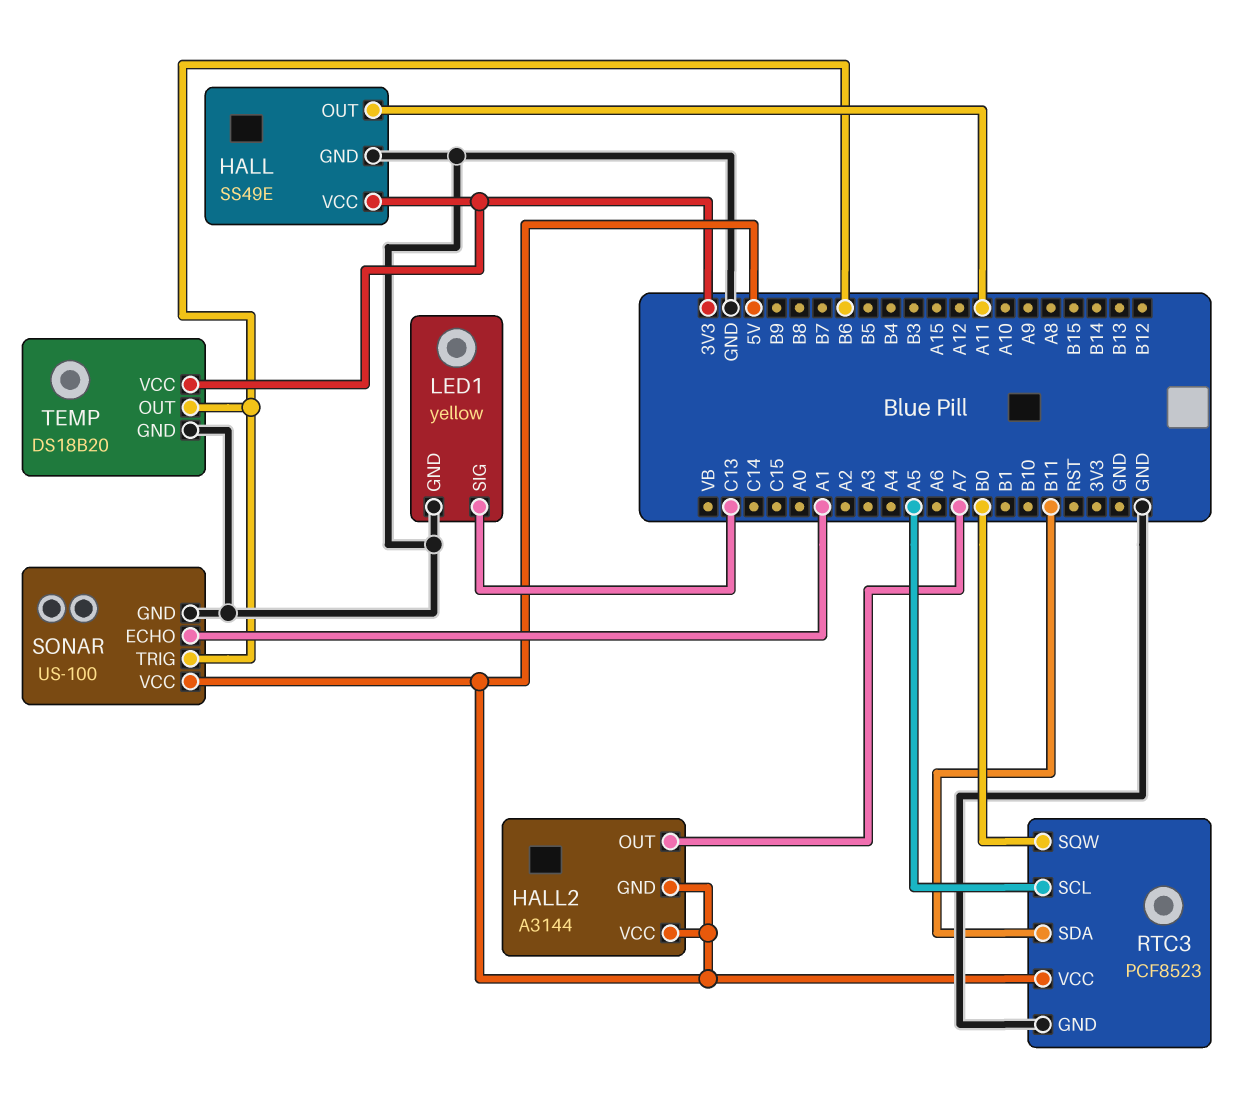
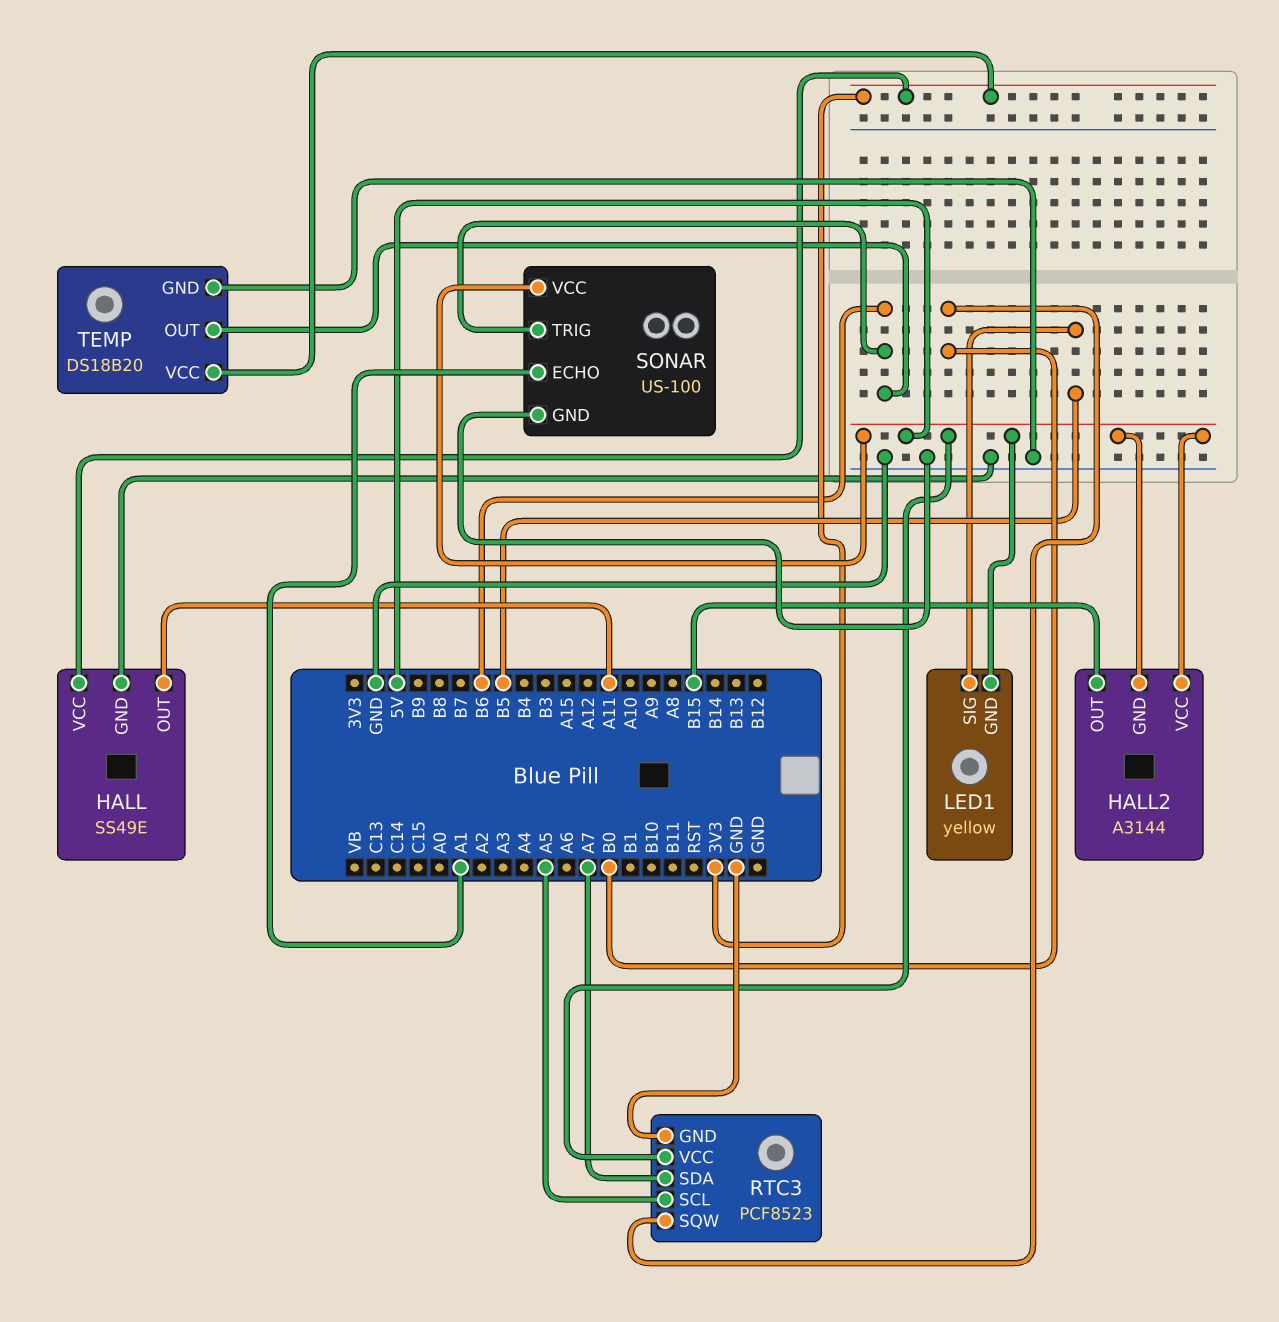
HALL2 pin OUT: A7 -> B15
LED1 pin GND: GND -> 5V
LED1 pin SIG: C13 -> B5
RTC3 pin SDA: B11 -> A7

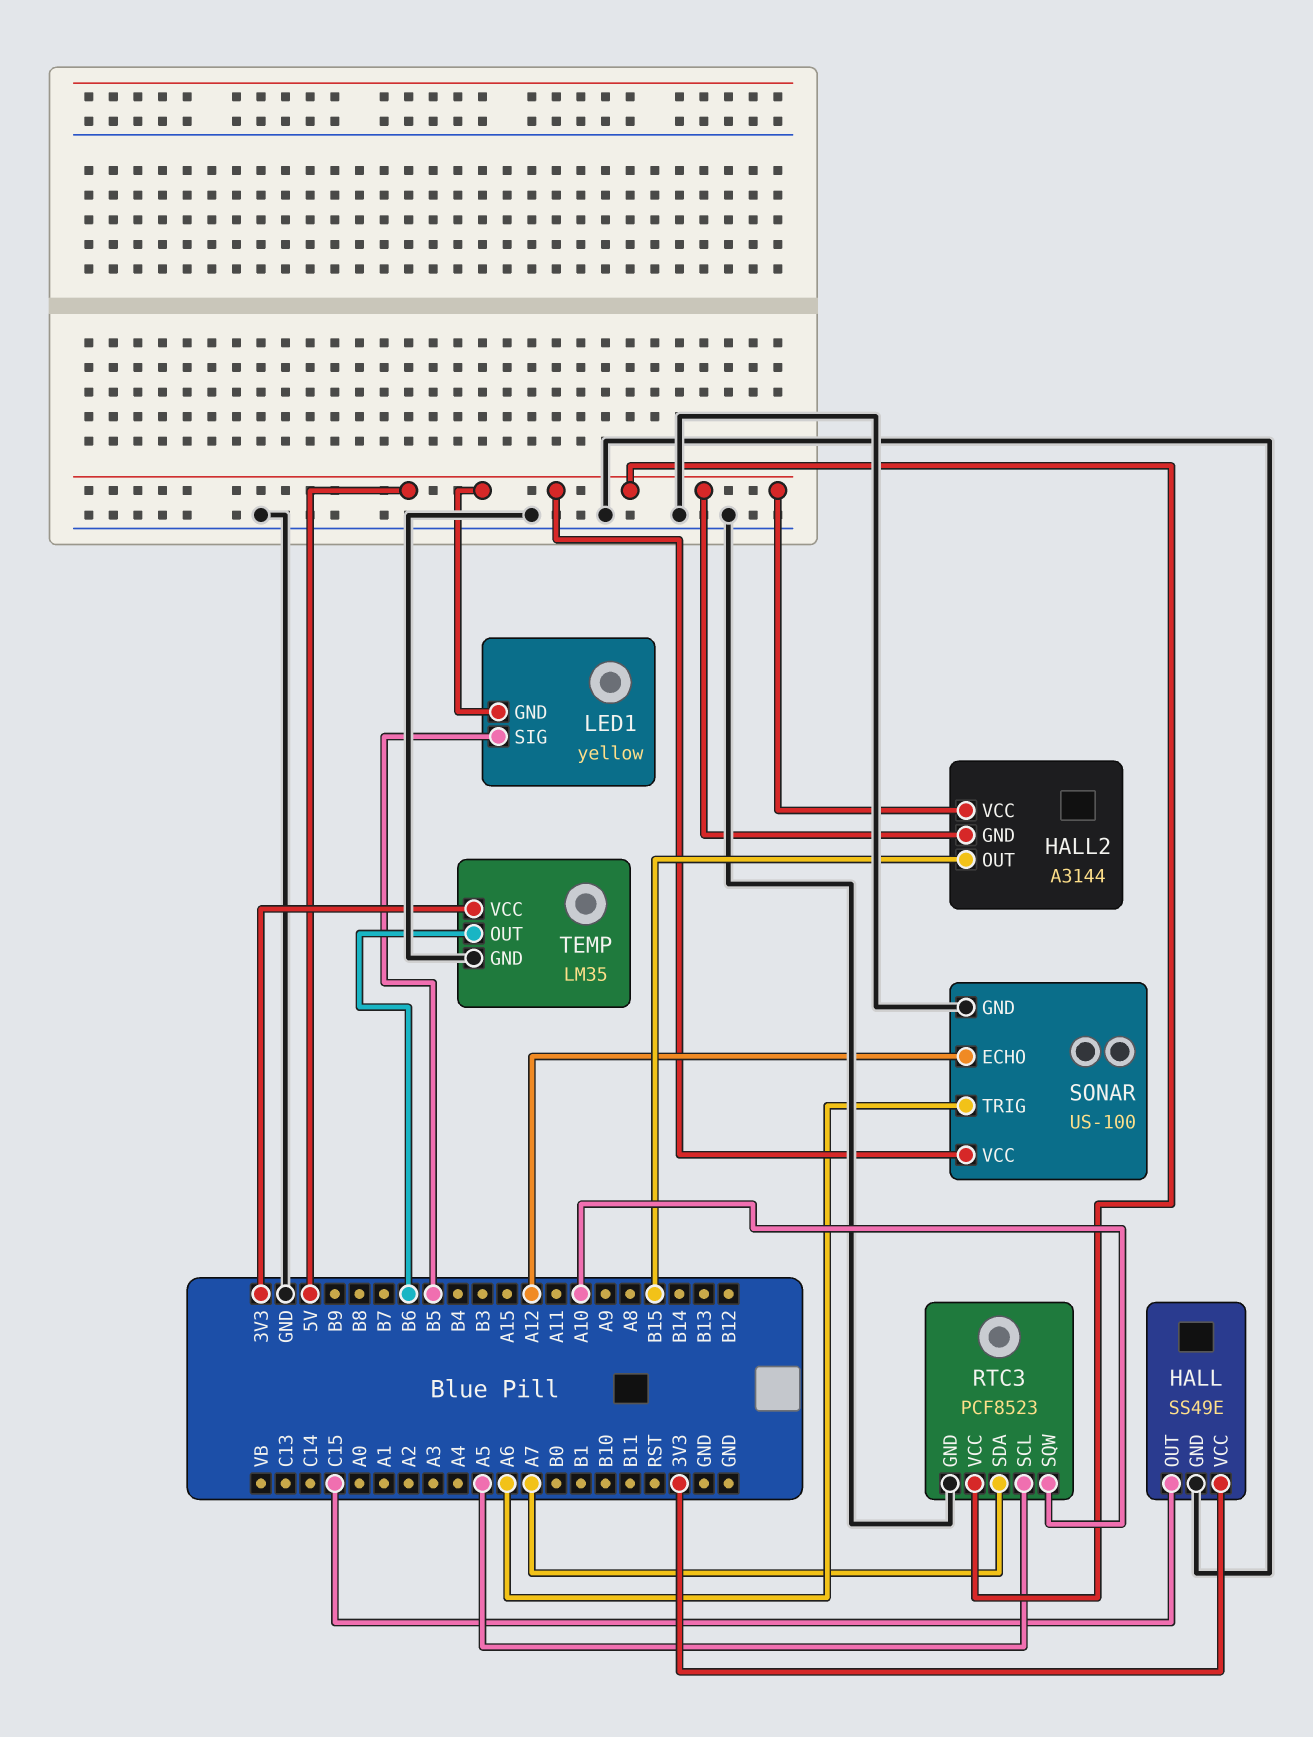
HALL pin OUT: A11 -> C15
RTC3 pin SQW: B0 -> A10
SONAR pin ECHO: A1 -> A12
SONAR pin TRIG: B6 -> A6
TEMP: DS18B20 -> LM35

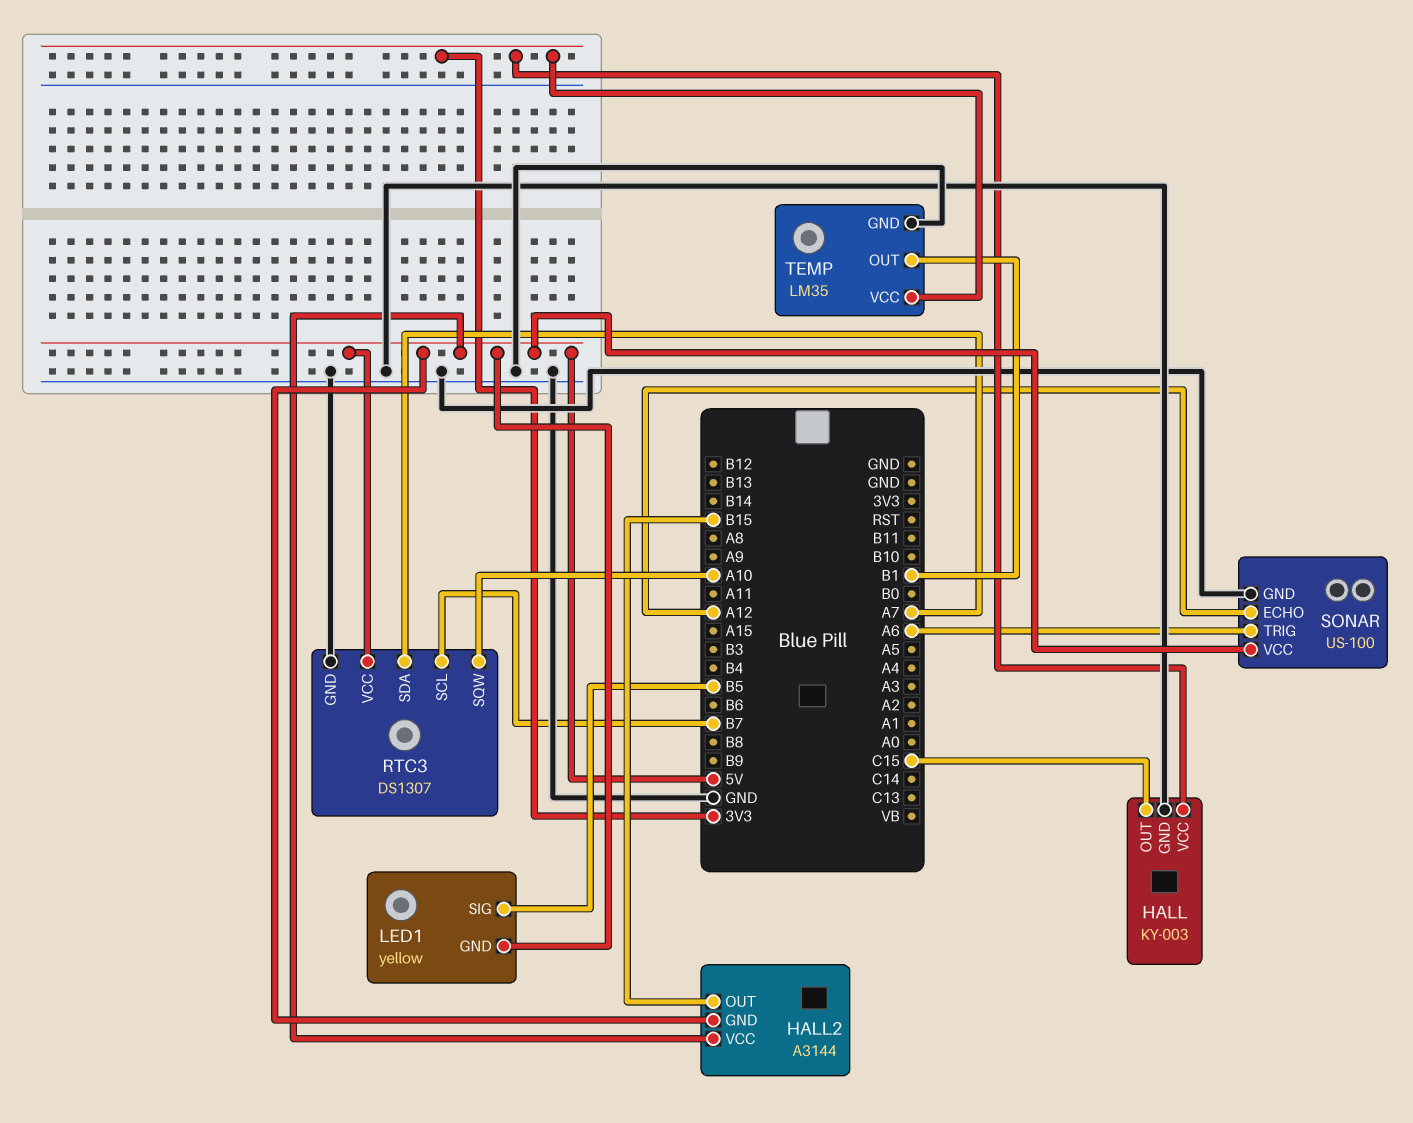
HALL: SS49E -> KY-003
RTC3: PCF8523 -> DS1307
RTC3 pin SCL: A5 -> B7
TEMP pin OUT: B6 -> B1

